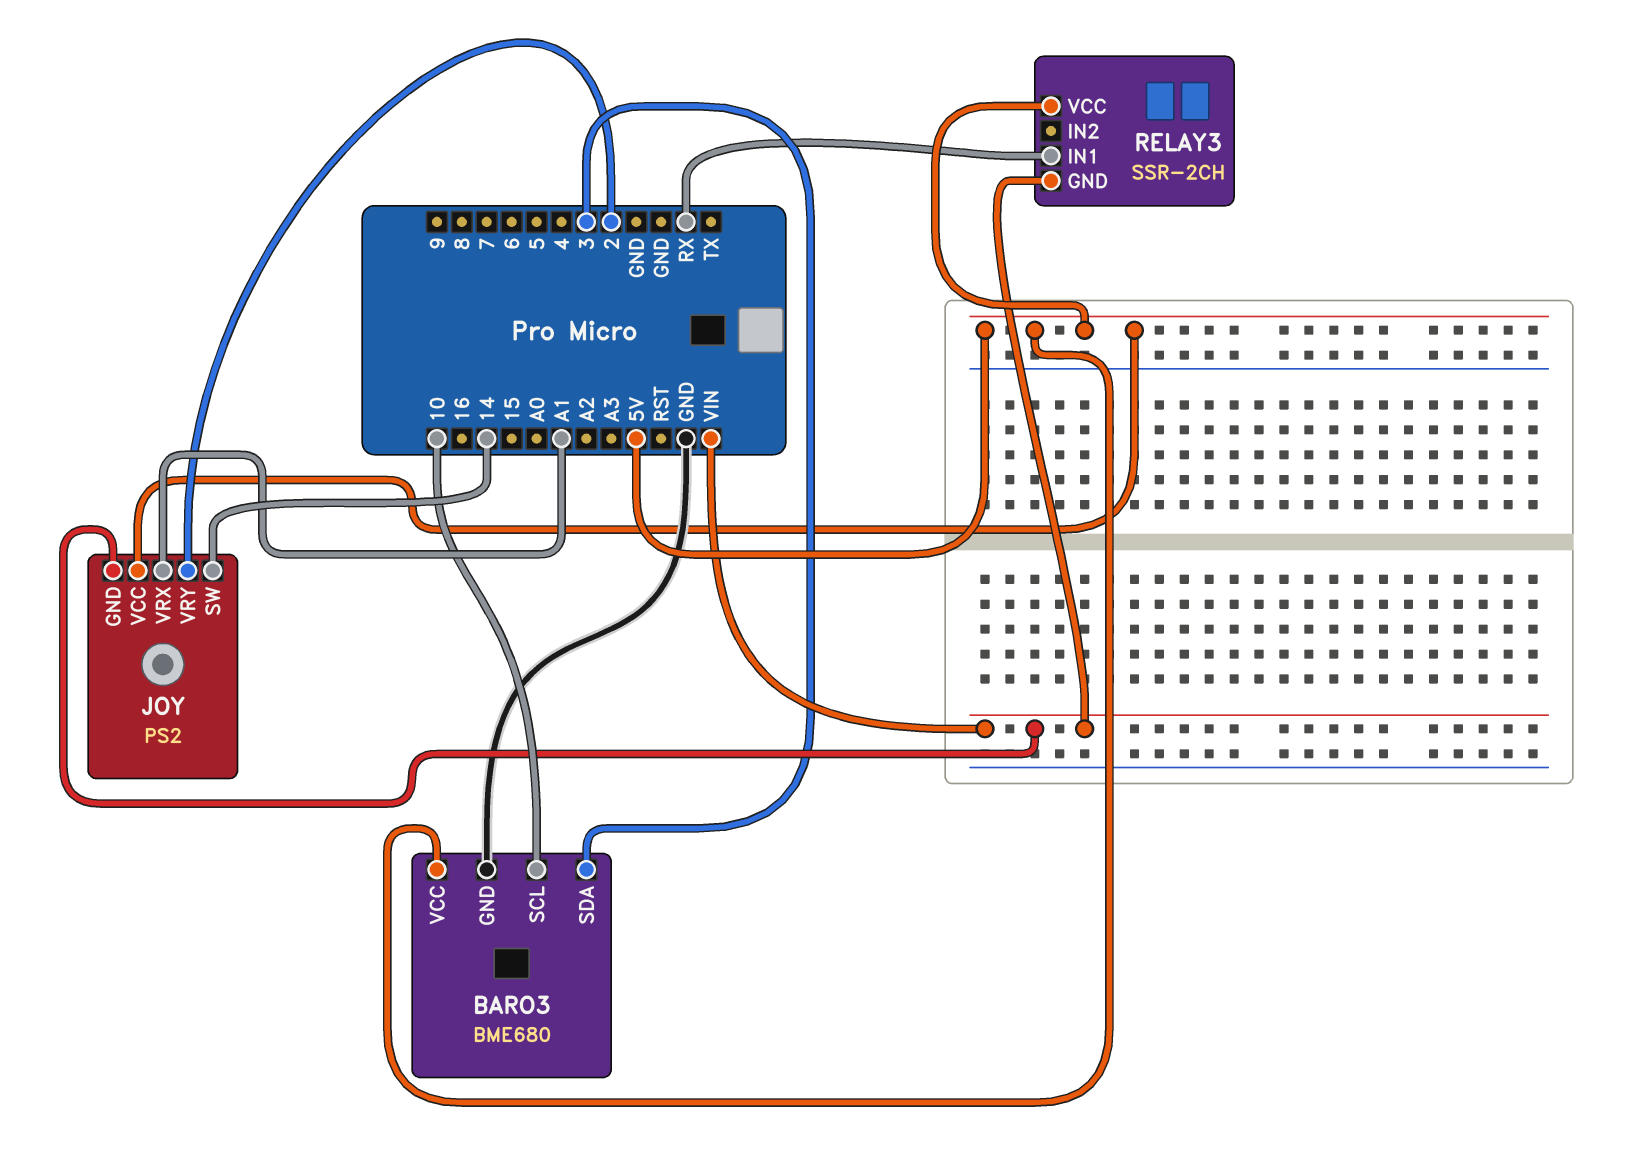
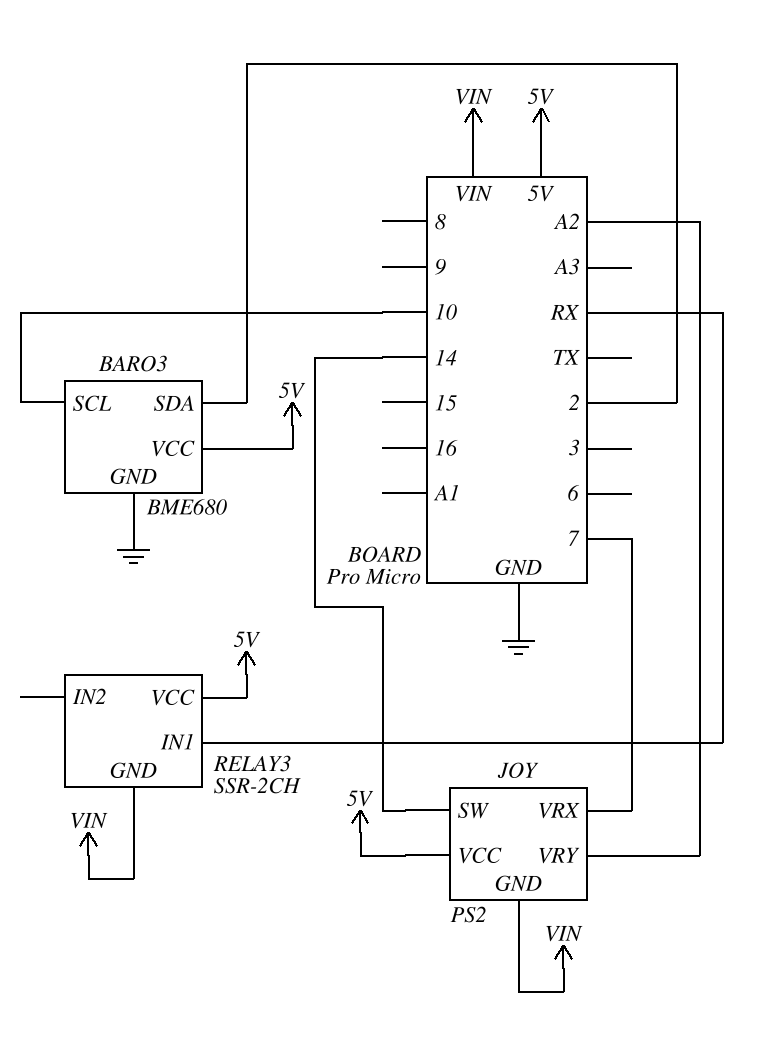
BARO3 pin SDA: 3 -> 2
JOY pin VRX: A1 -> 7
JOY pin VRY: 2 -> A2

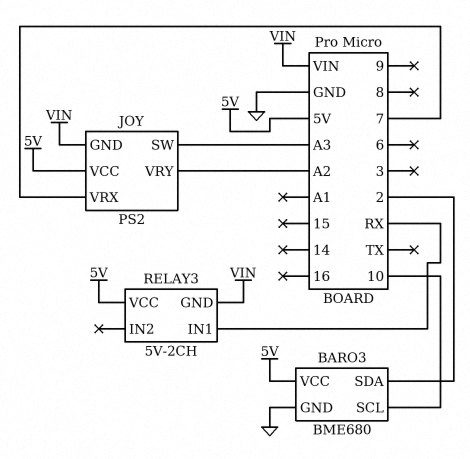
JOY pin SW: 14 -> A3
RELAY3: SSR-2CH -> 5V-2CH

